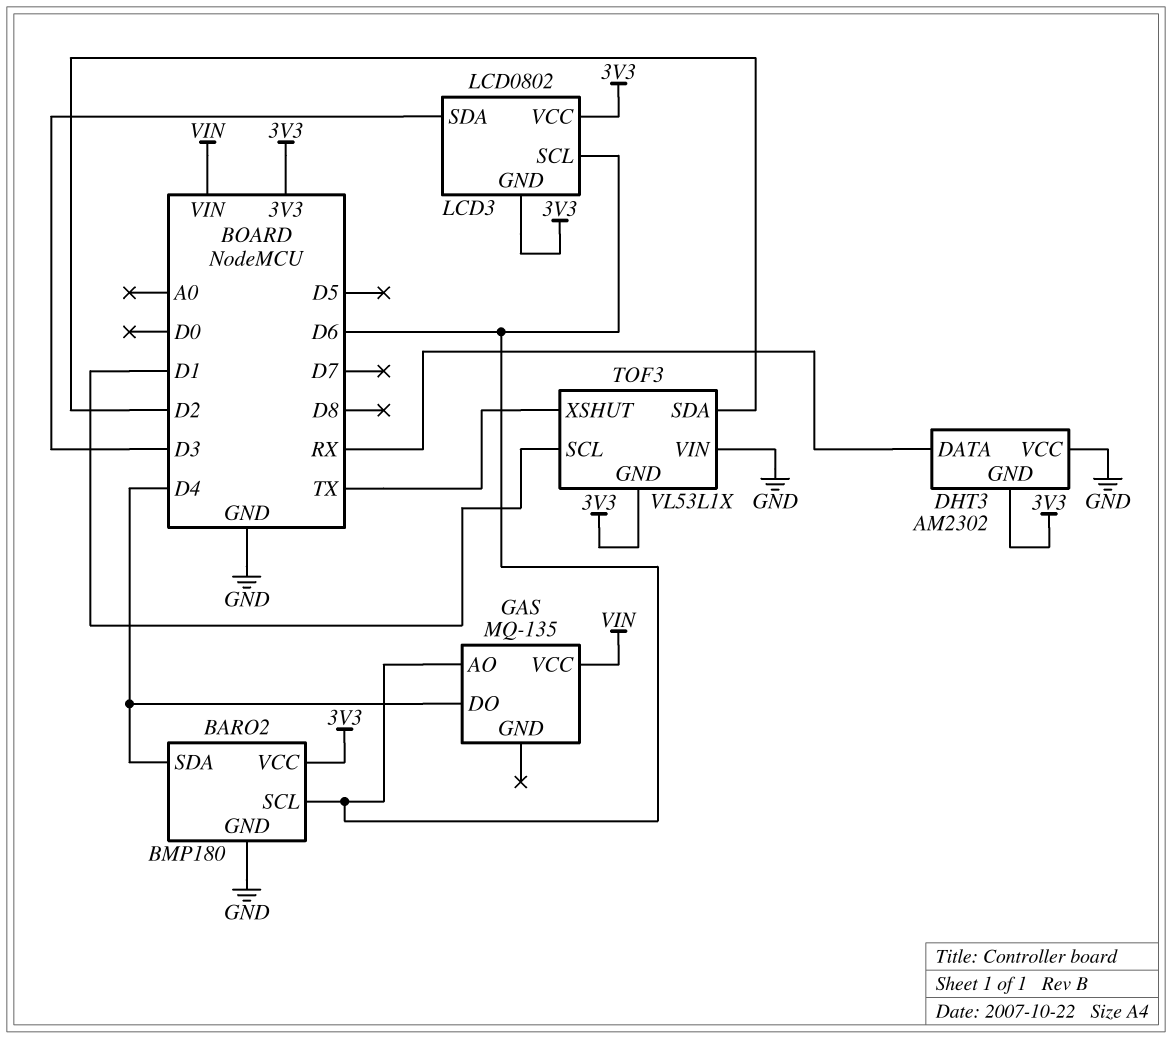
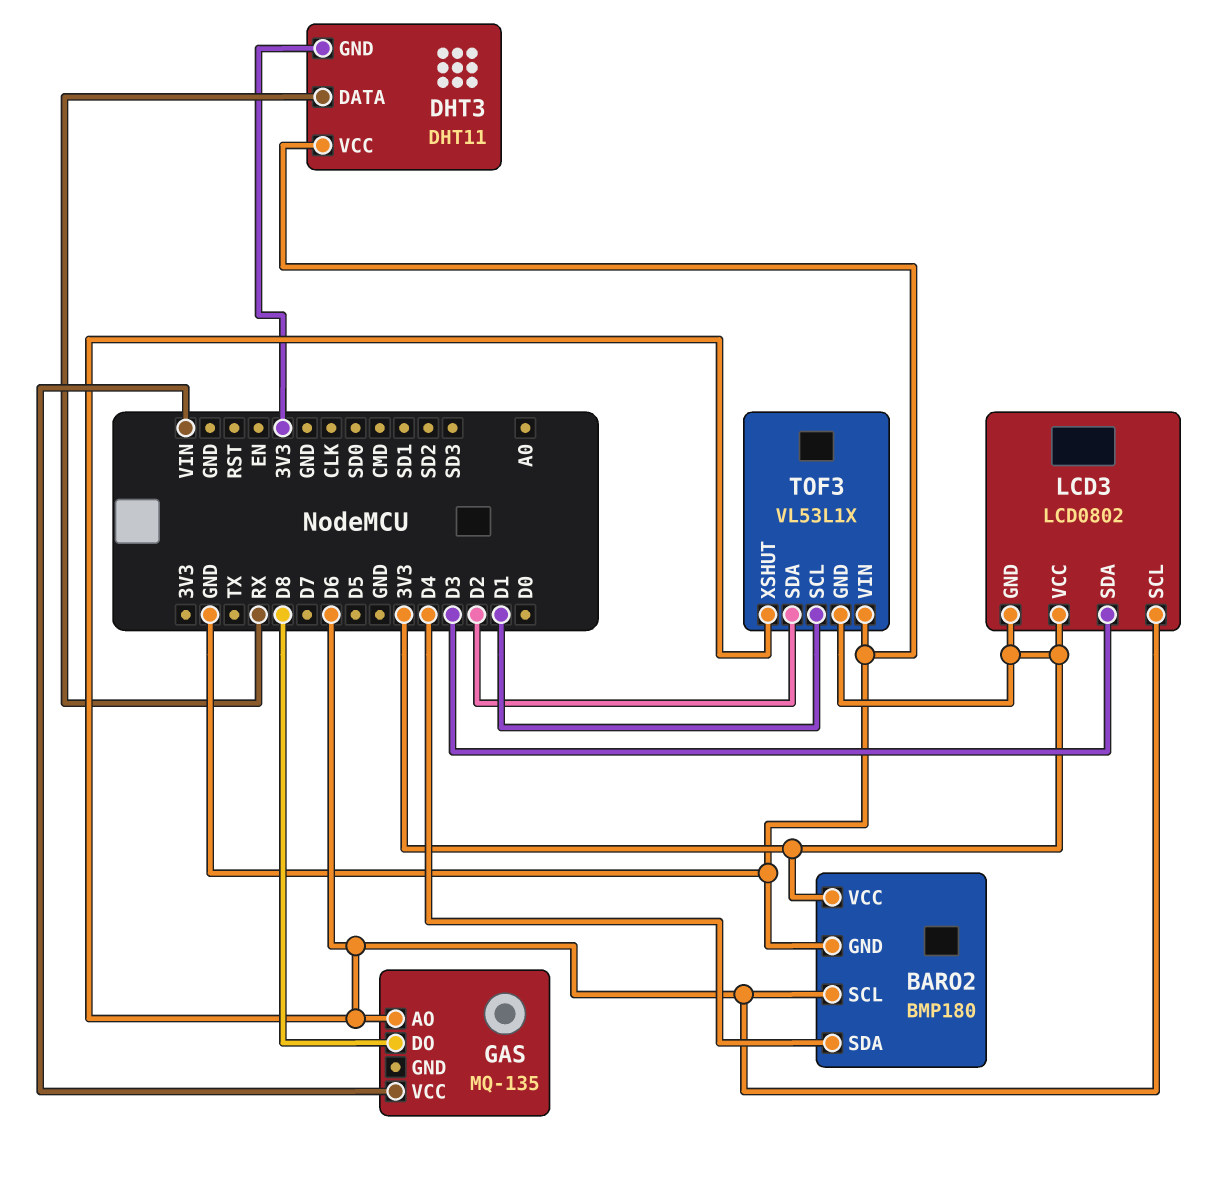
DHT3: AM2302 -> DHT11
GAS pin DO: D4 -> D8
TOF3 pin XSHUT: TX -> D6

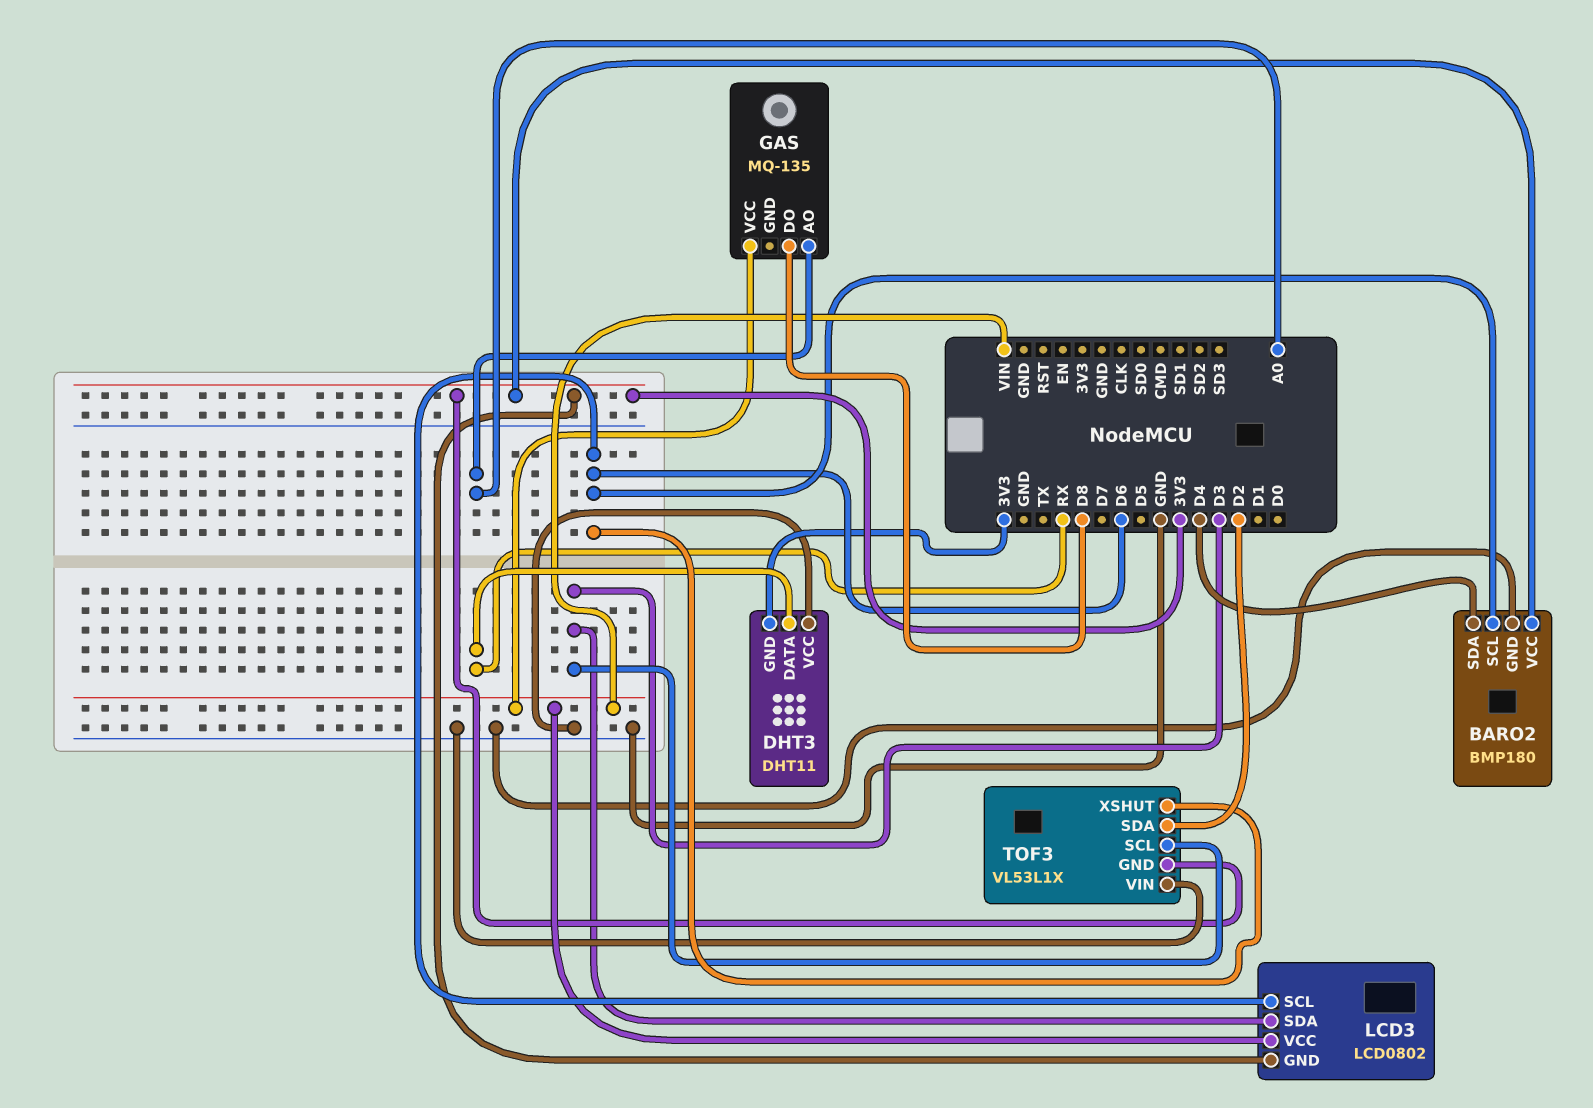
GAS pin AO: D6 -> A0
LCD3 pin VCC: 3V3 -> VIN
TOF3 pin SCL: D1 -> D3

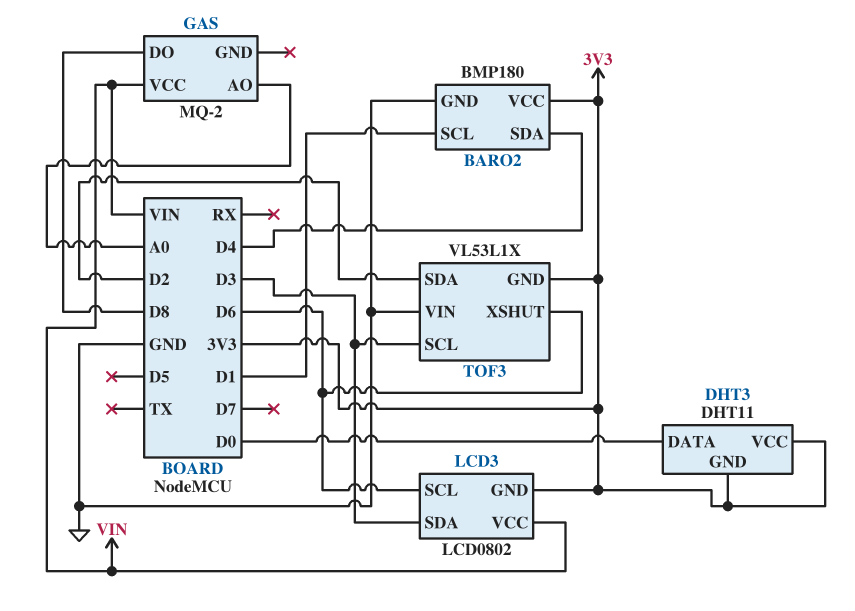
BARO2 pin SCL: D6 -> D1
DHT3 pin DATA: RX -> D0
DHT3 pin VCC: GND -> 3V3
GAS: MQ-135 -> MQ-2

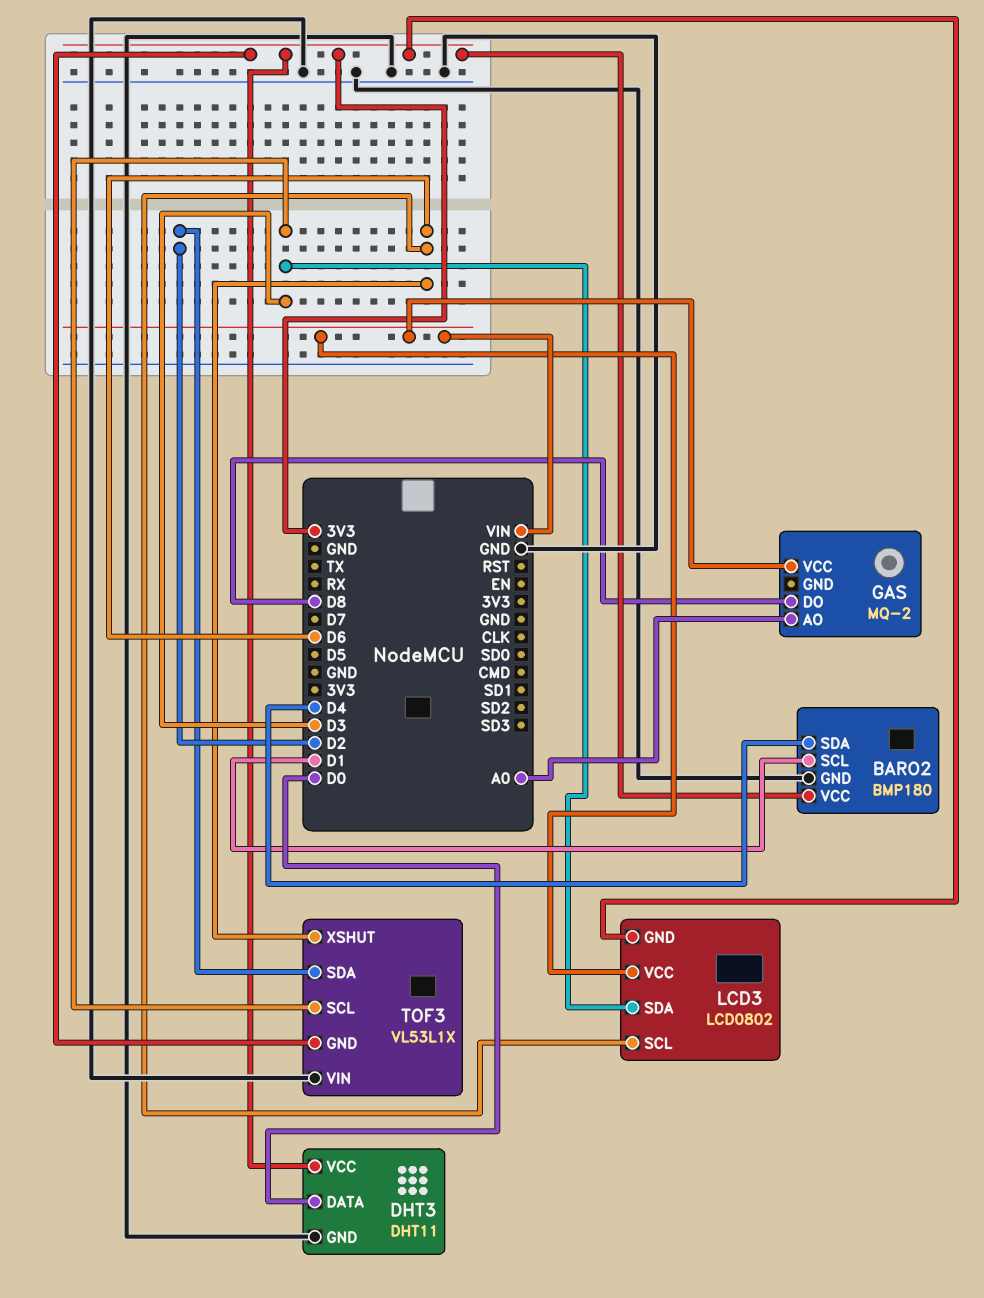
DHT3 pin GND: 3V3 -> GND

